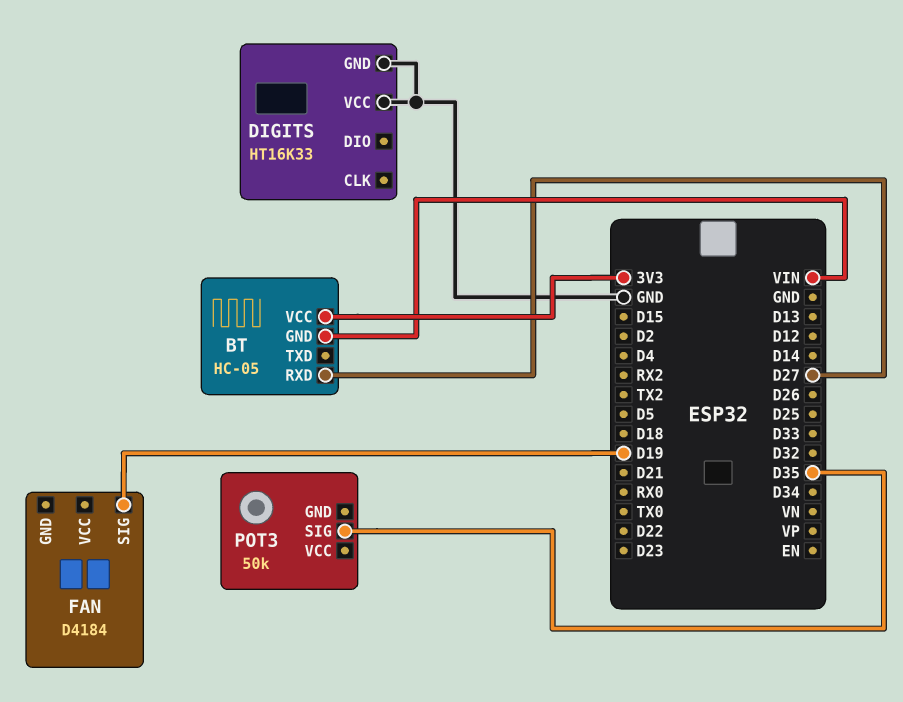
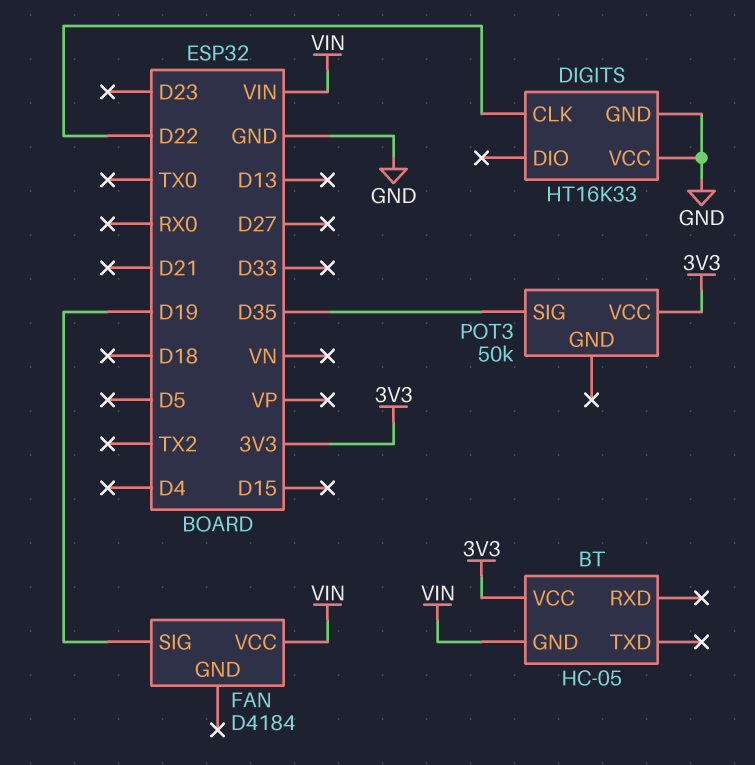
BT pin RXD: D27 -> none
DIGITS pin CLK: none -> D22
FAN pin VCC: none -> VIN
POT3 pin VCC: none -> 3V3

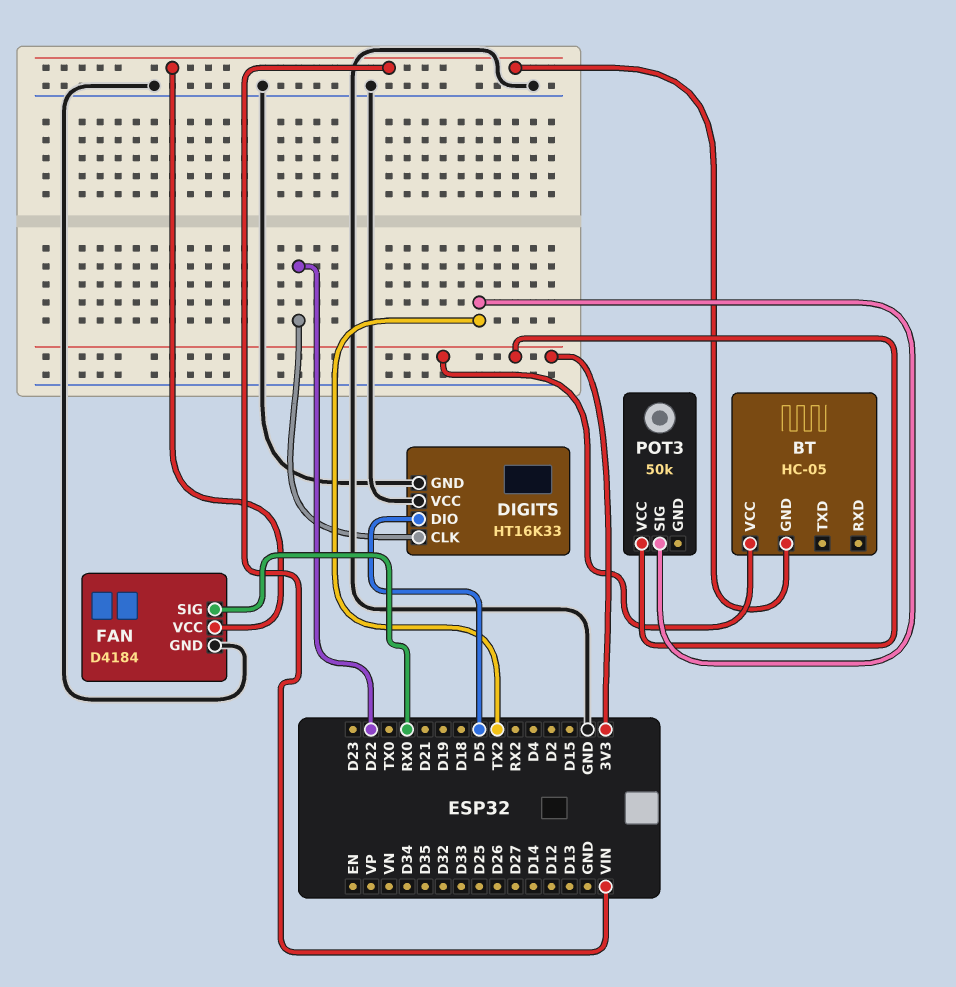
DIGITS pin DIO: none -> D5
FAN pin GND: none -> GND
FAN pin SIG: D19 -> RX0
POT3 pin SIG: D35 -> TX2

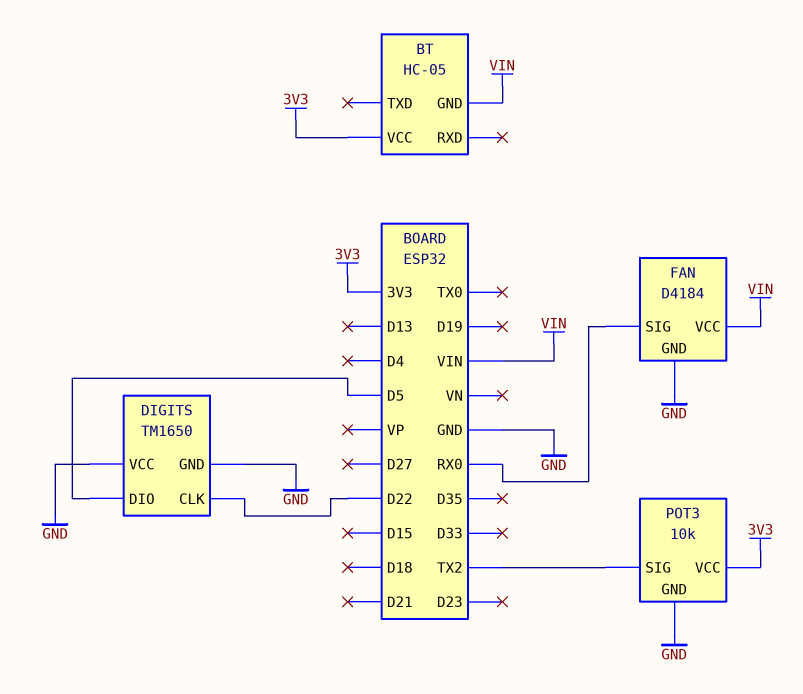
DIGITS: HT16K33 -> TM1650
POT3: 50k -> 10k
POT3 pin GND: none -> GND

